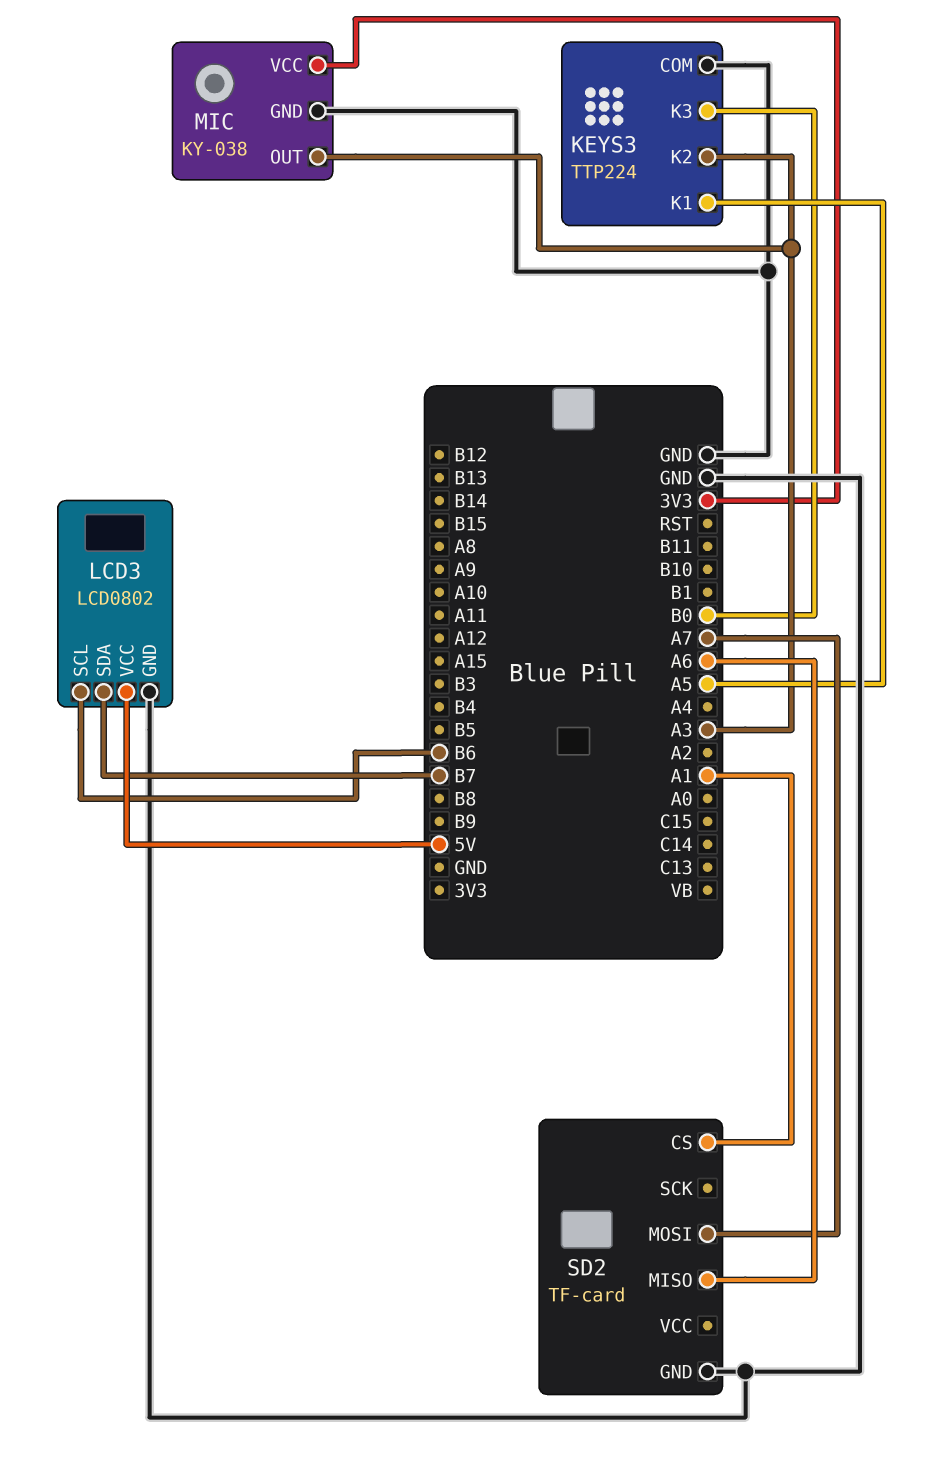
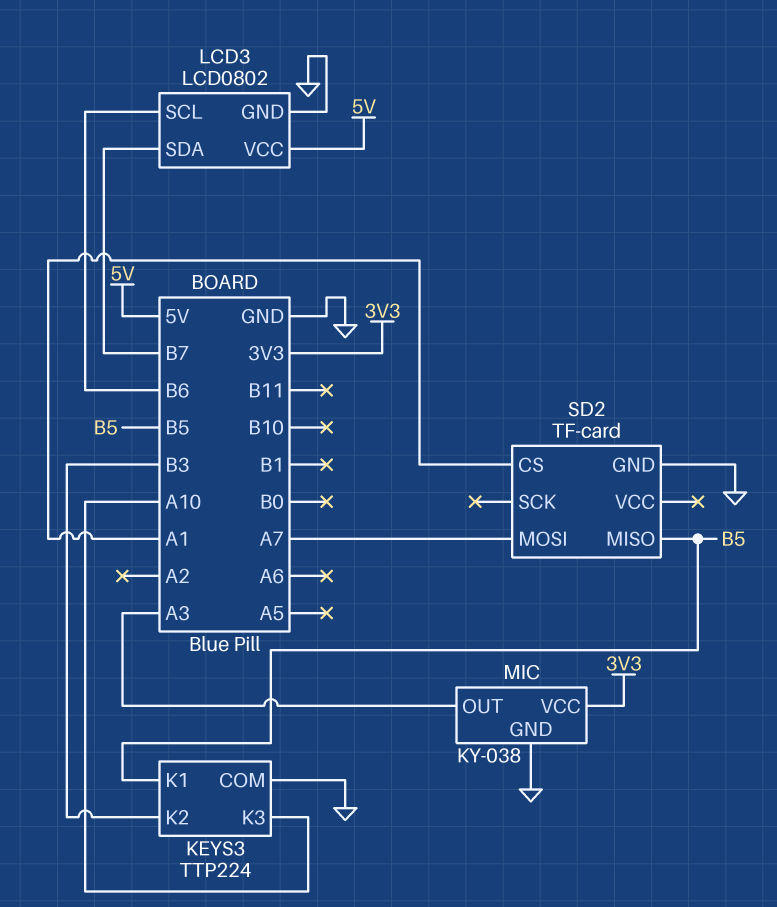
KEYS3 pin K1: A5 -> B5
KEYS3 pin K2: A3 -> B3
KEYS3 pin K3: B0 -> A10
SD2 pin MISO: A6 -> B5

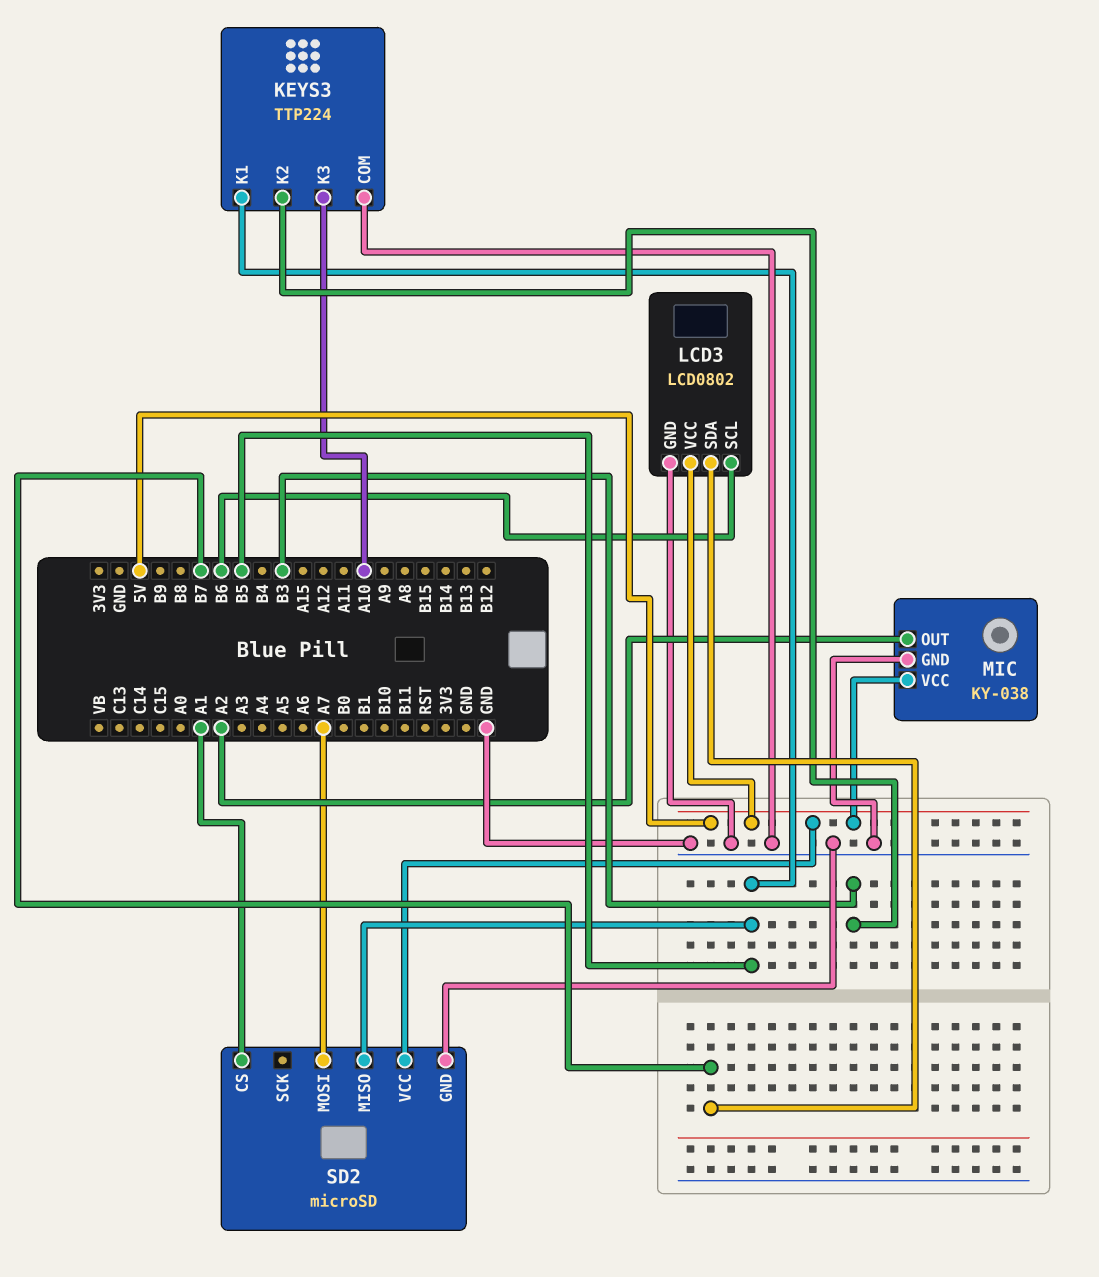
MIC pin OUT: A3 -> A2
MIC pin VCC: 3V3 -> 5V
SD2: TF-card -> microSD
SD2 pin VCC: none -> 5V

